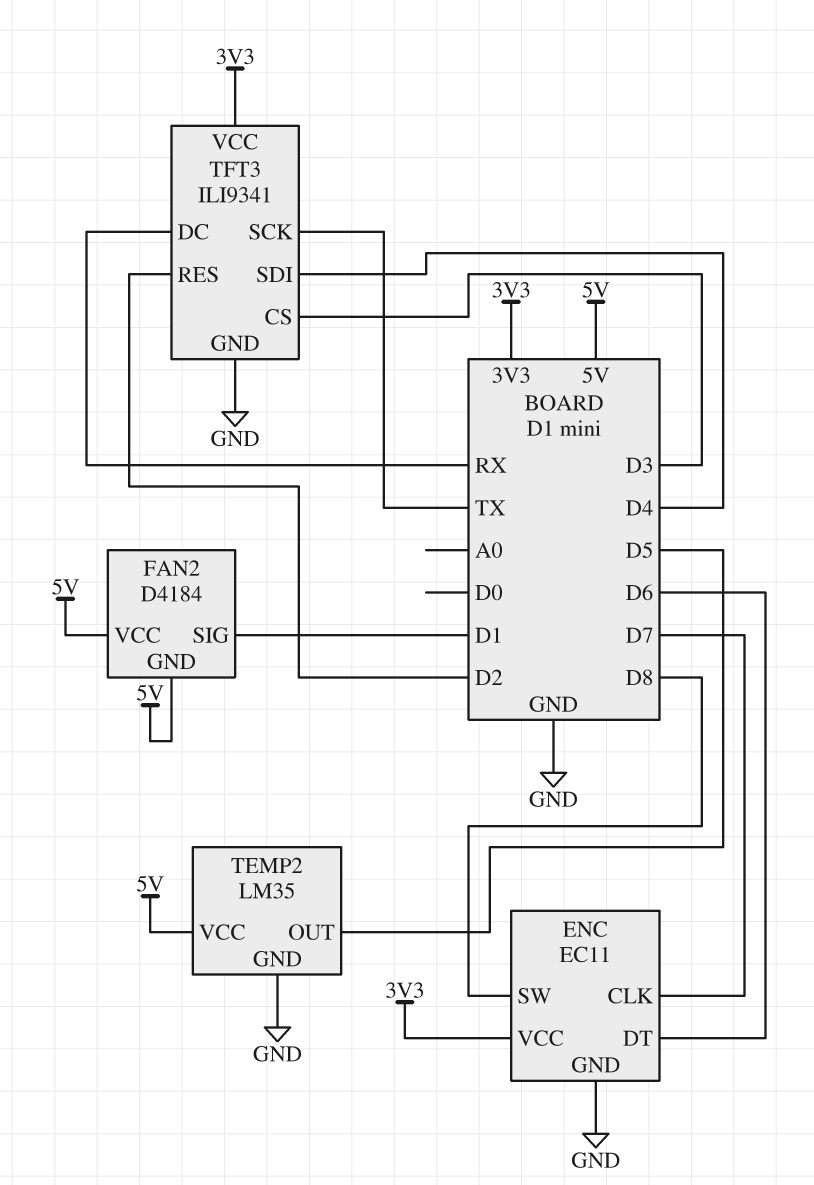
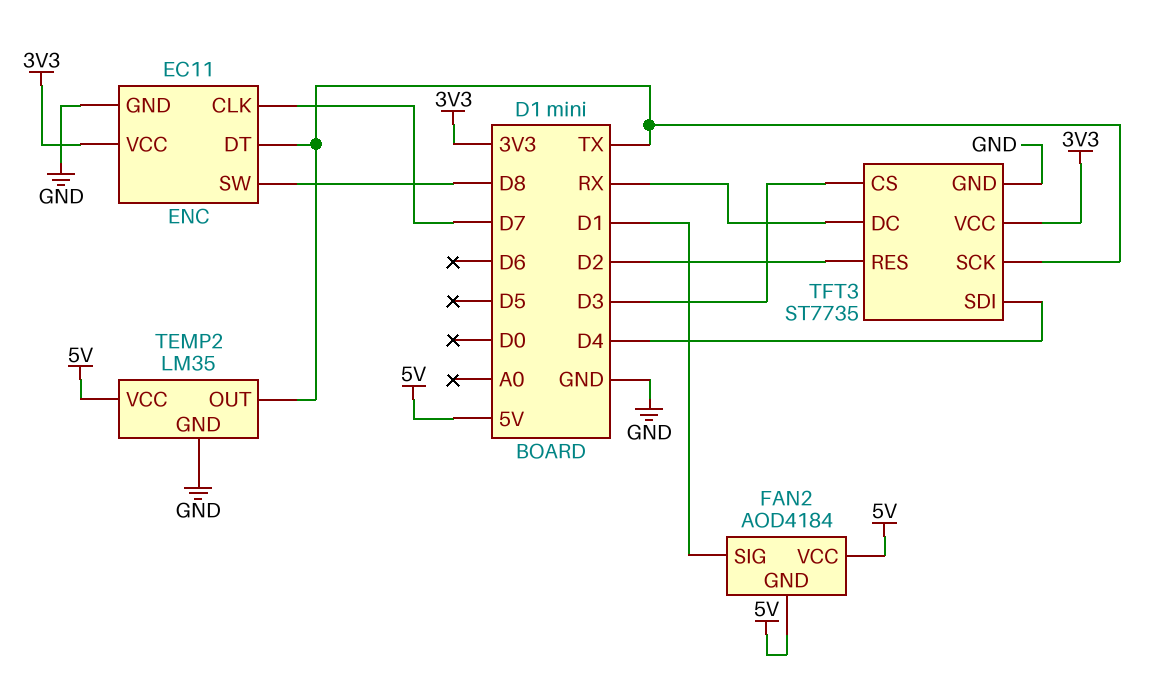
ENC pin DT: D6 -> TX
FAN2: D4184 -> AOD4184
TEMP2 pin OUT: D5 -> TX
TFT3: ILI9341 -> ST7735

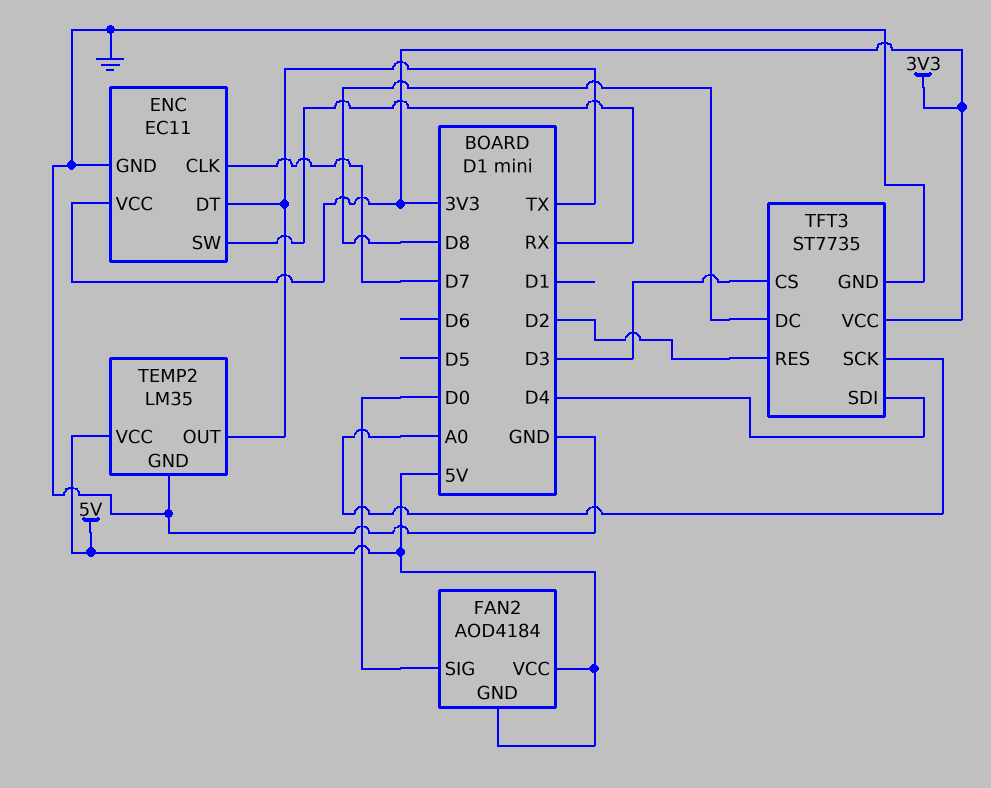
ENC pin SW: D8 -> RX
FAN2 pin SIG: D1 -> D0
TFT3 pin DC: RX -> D8
TFT3 pin SCK: TX -> A0

